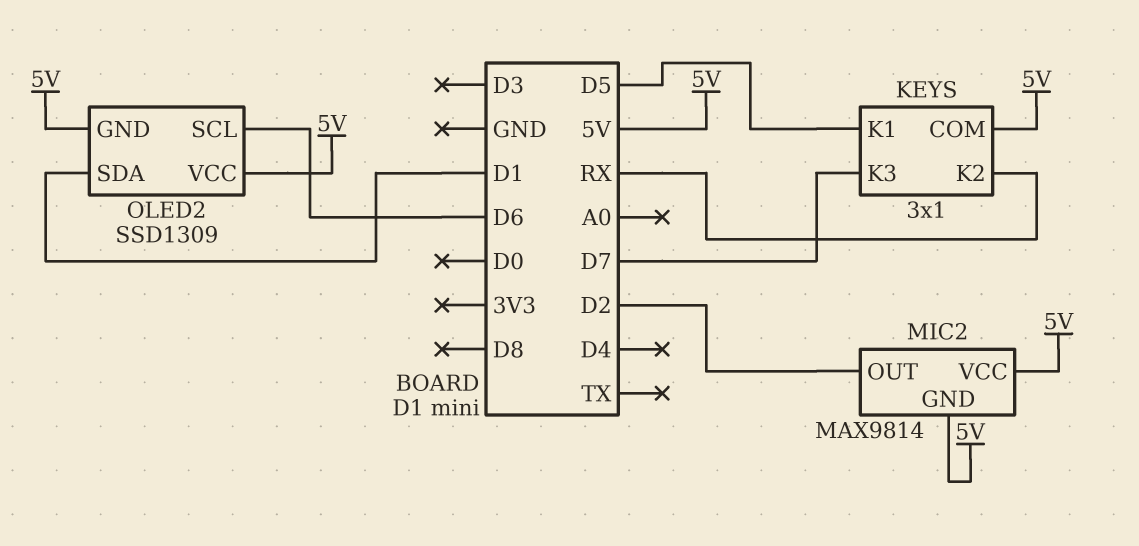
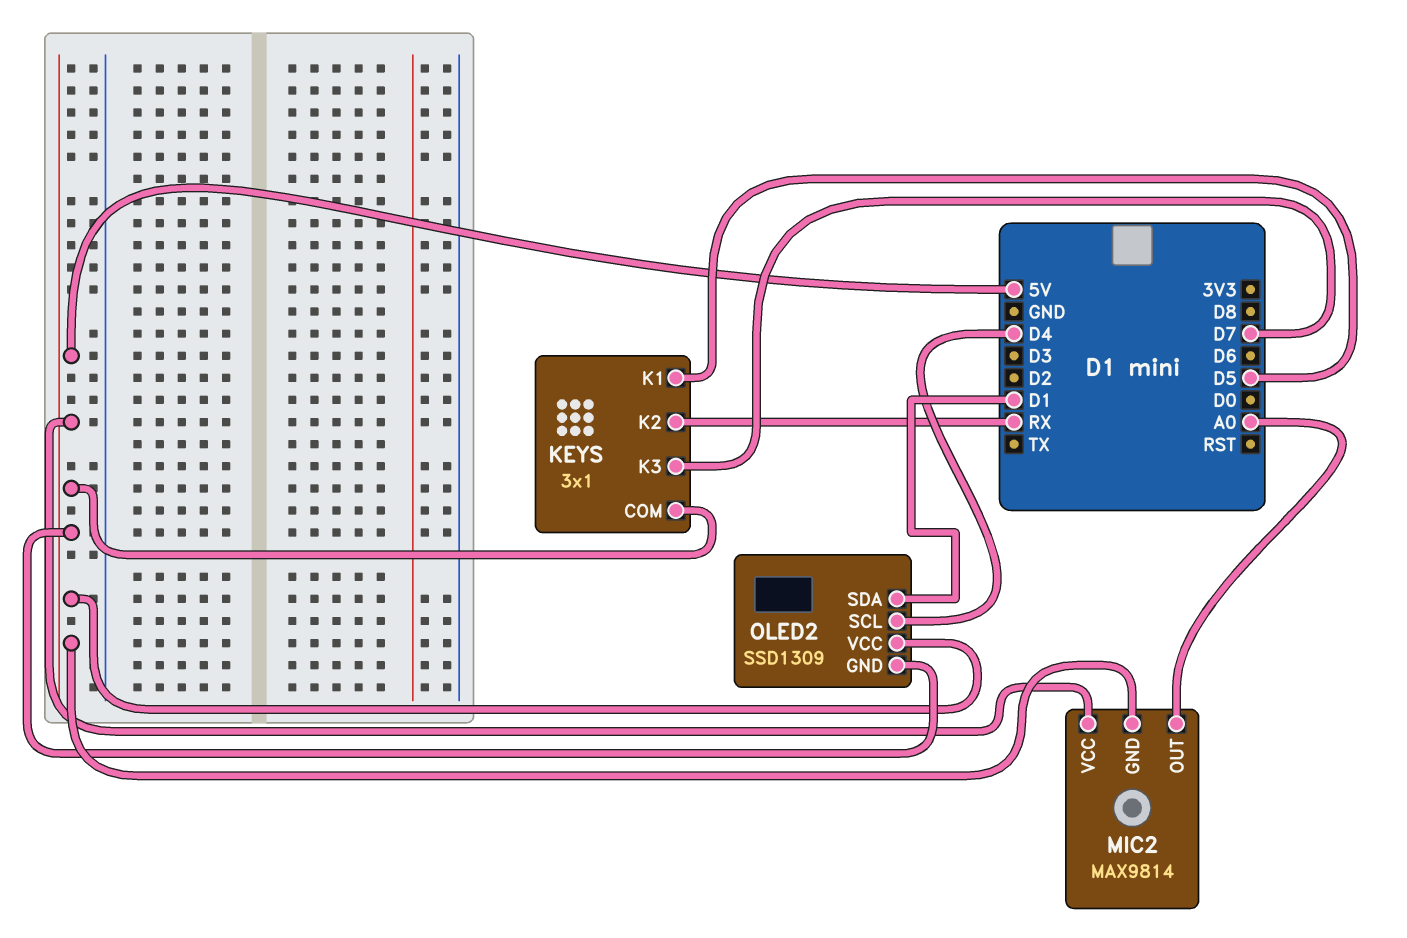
MIC2 pin OUT: D2 -> A0
OLED2 pin SCL: D6 -> D4

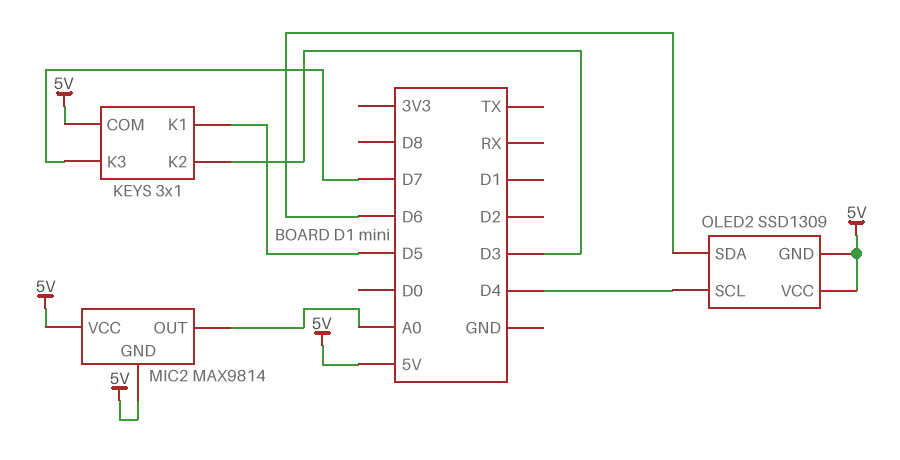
KEYS pin K2: RX -> D3
OLED2 pin SDA: D1 -> D6

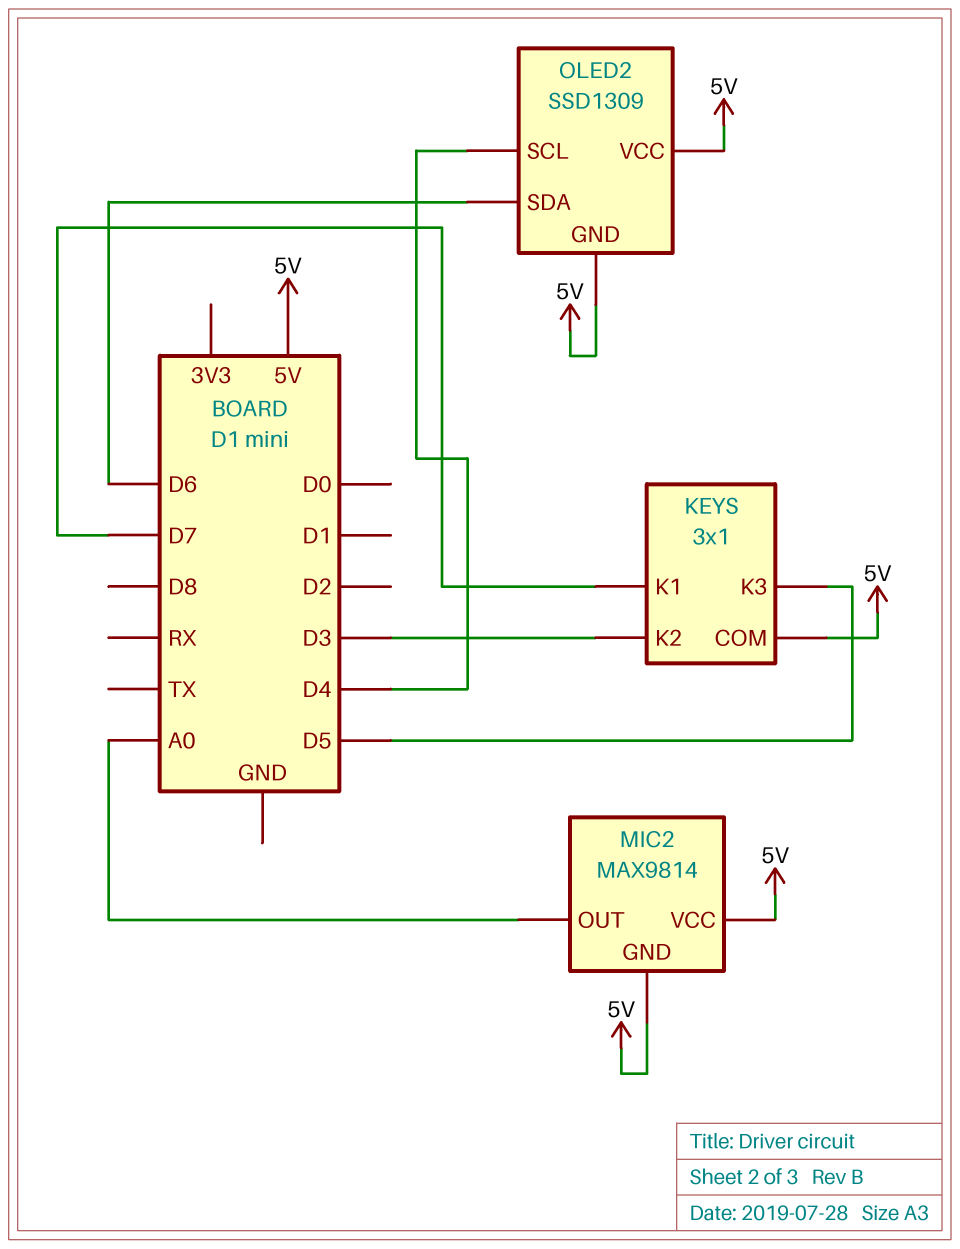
KEYS pin K1: D5 -> D7
KEYS pin K3: D7 -> D5

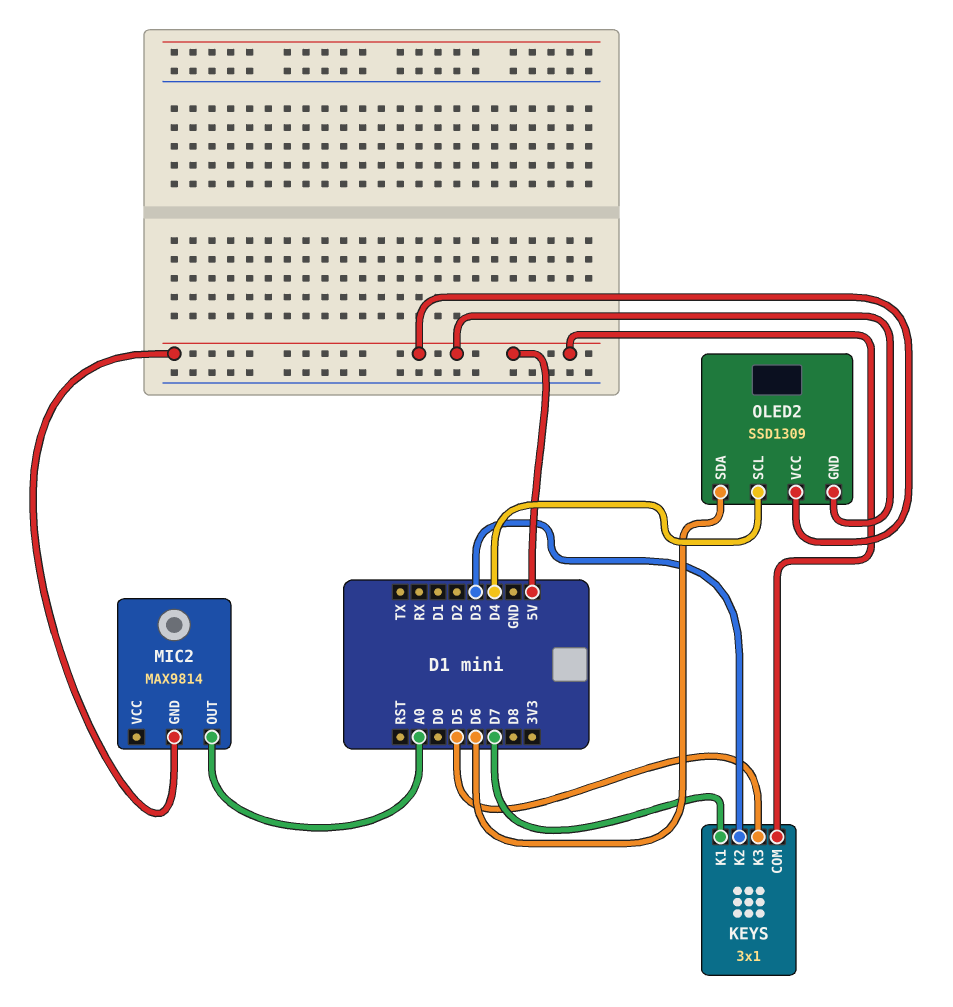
MIC2 pin VCC: 5V -> none

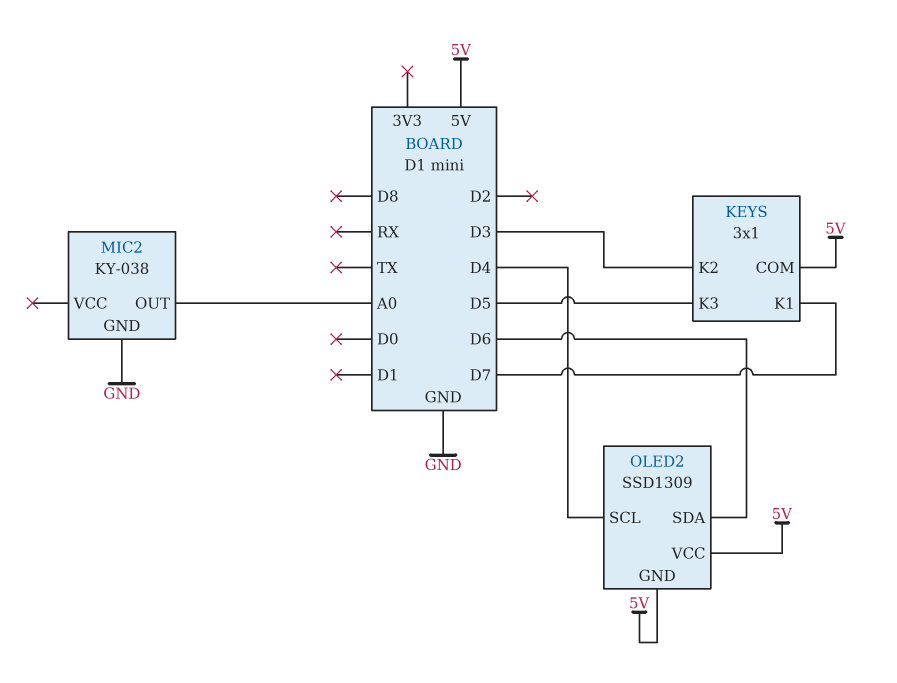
MIC2: MAX9814 -> KY-038
MIC2 pin GND: 5V -> GND

